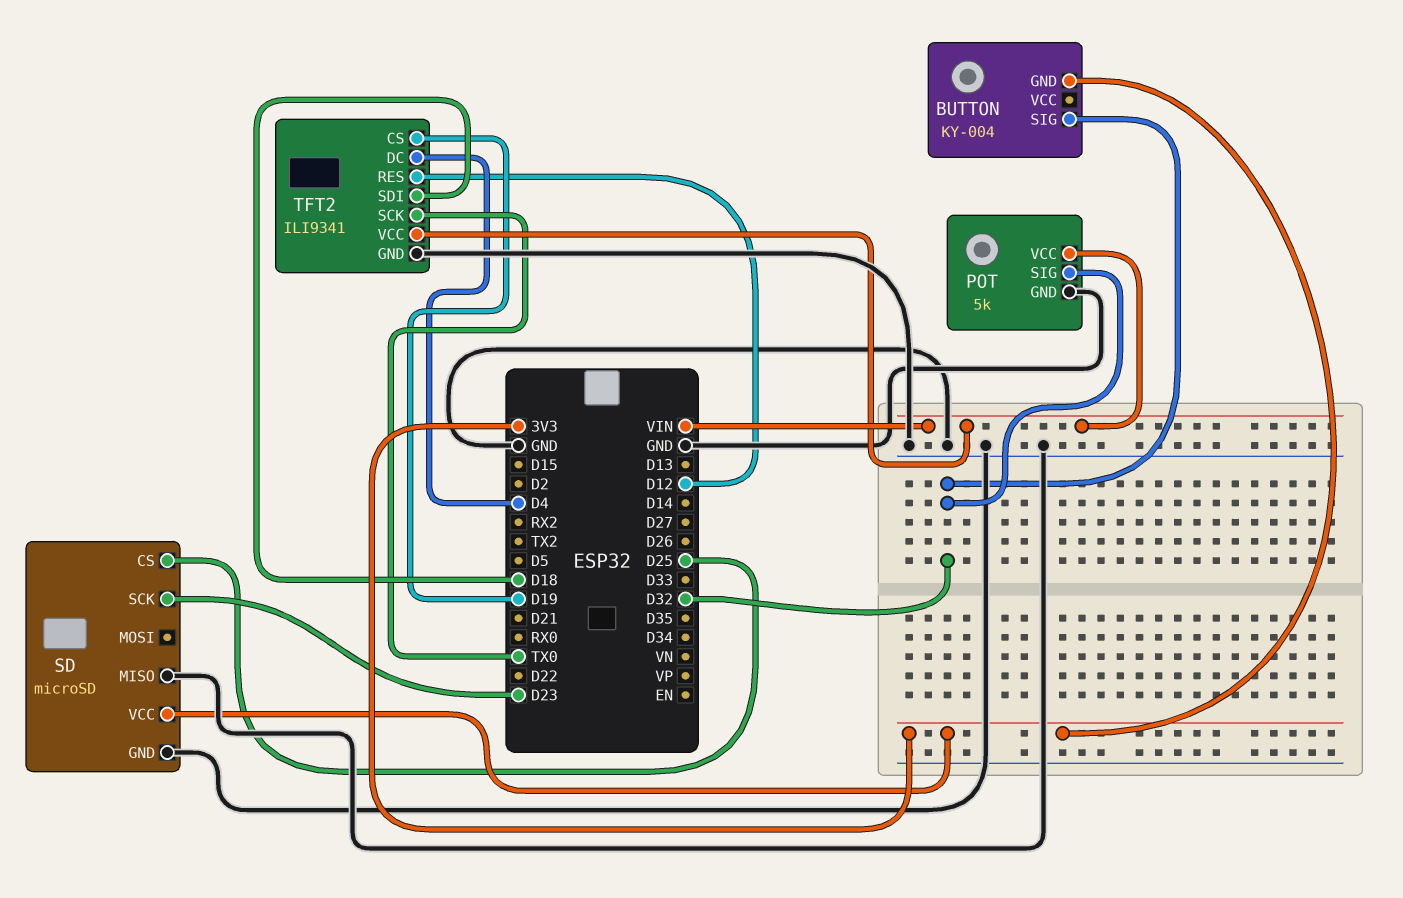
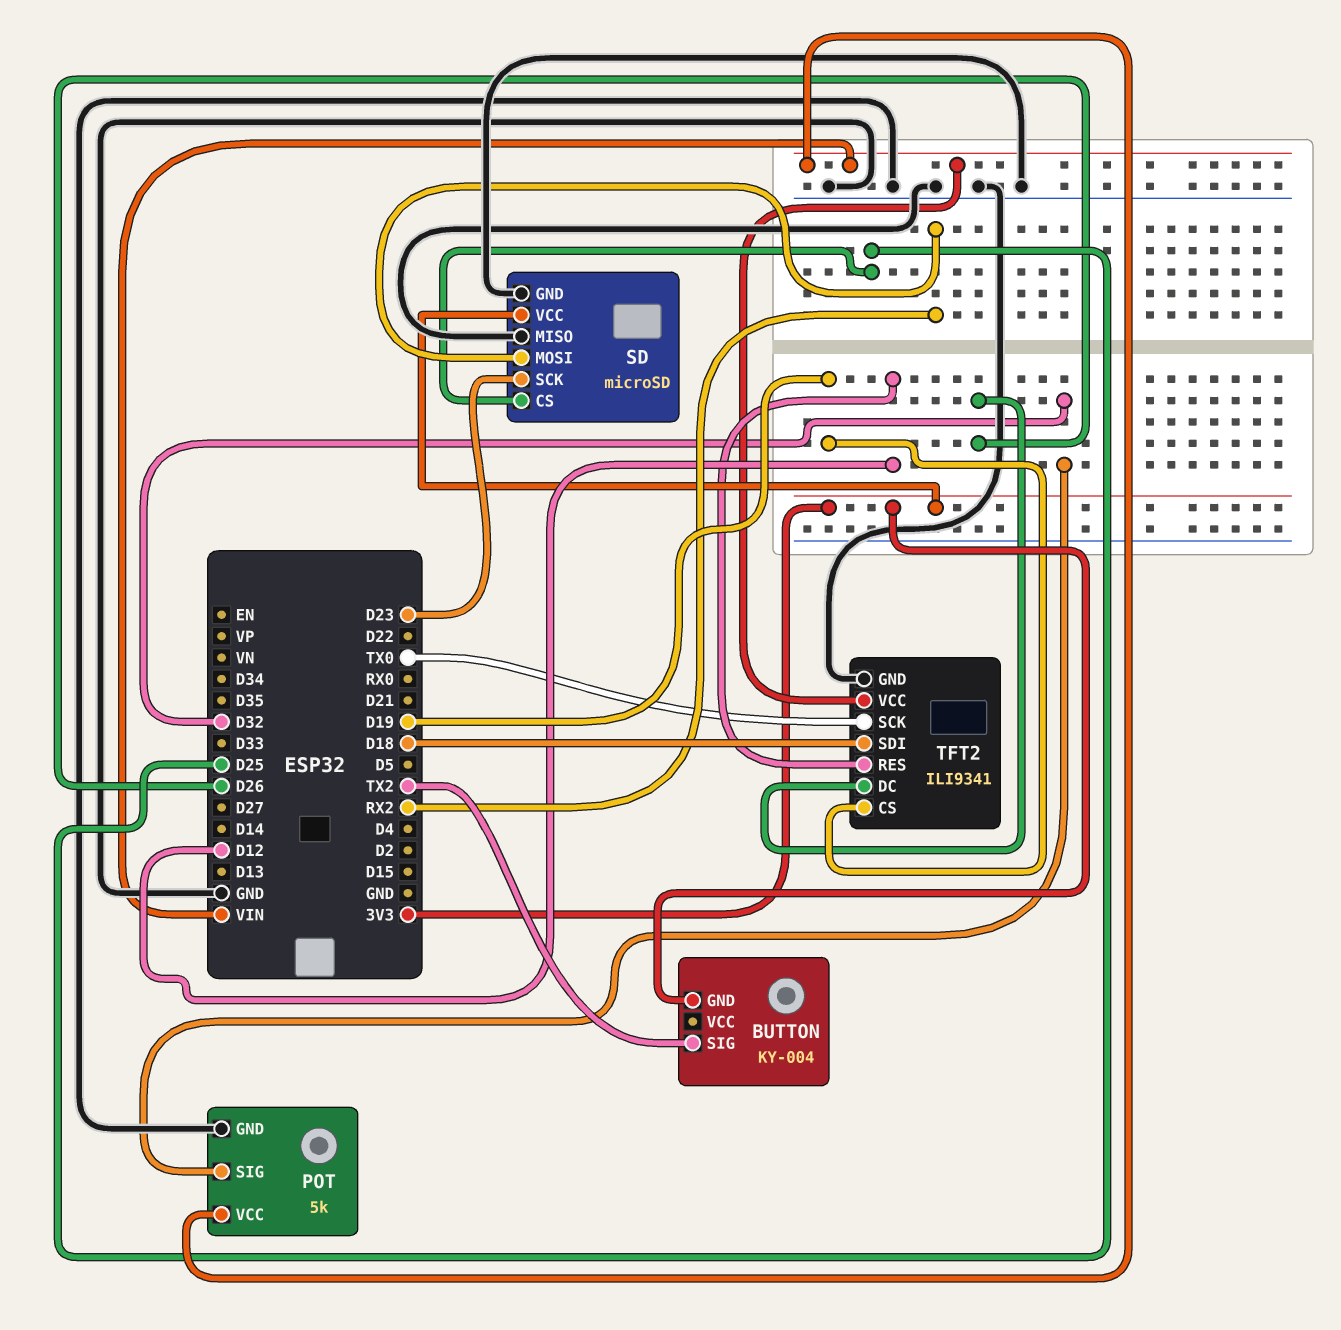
BUTTON pin SIG: D32 -> TX2
SD pin MOSI: none -> RX2
TFT2 pin DC: D4 -> D26

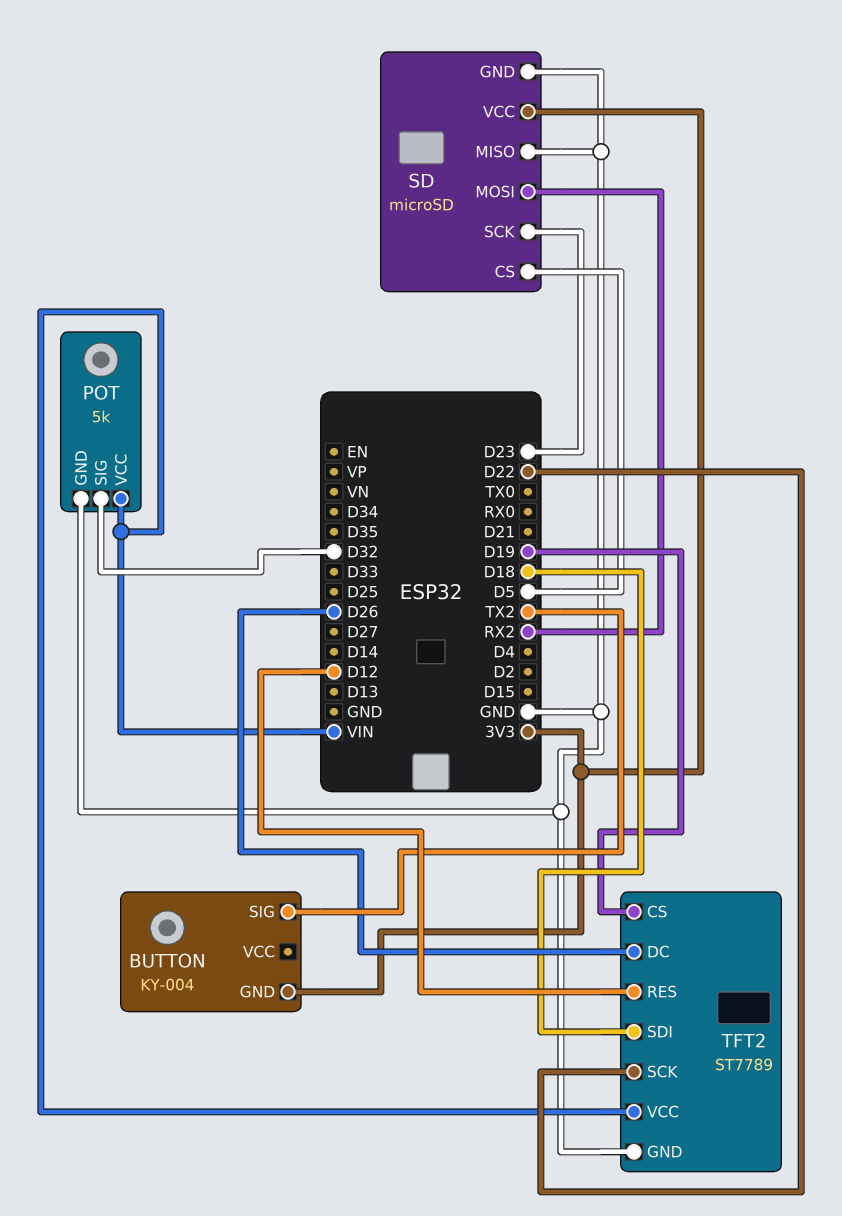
SD pin CS: D25 -> D5
TFT2: ILI9341 -> ST7789
TFT2 pin SCK: TX0 -> D22

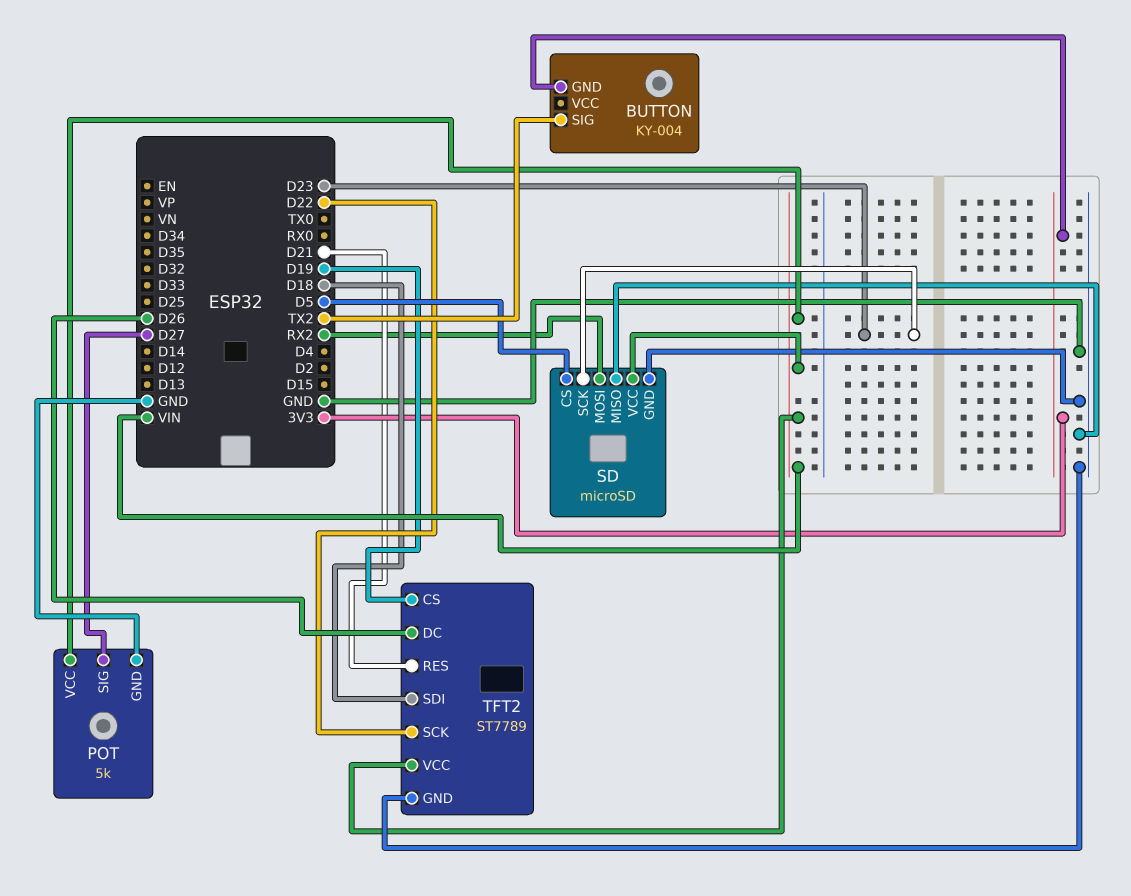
POT pin SIG: D32 -> D27
SD pin VCC: 3V3 -> VIN
TFT2 pin RES: D12 -> D21

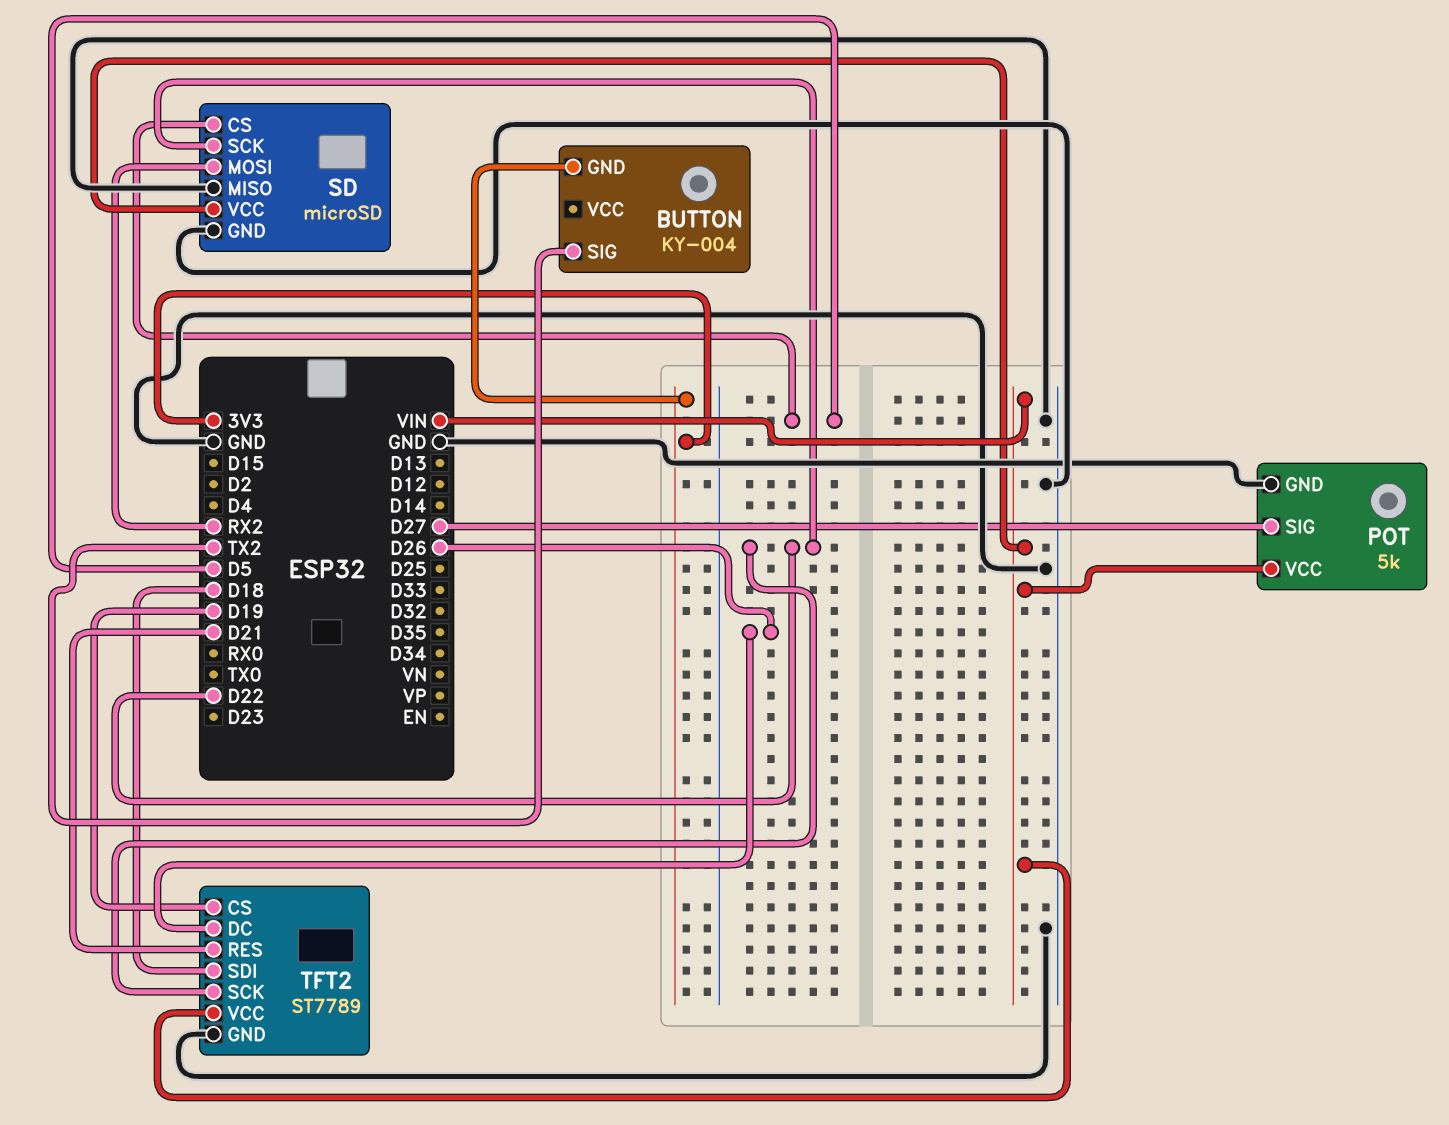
SD pin SCK: D23 -> D22

